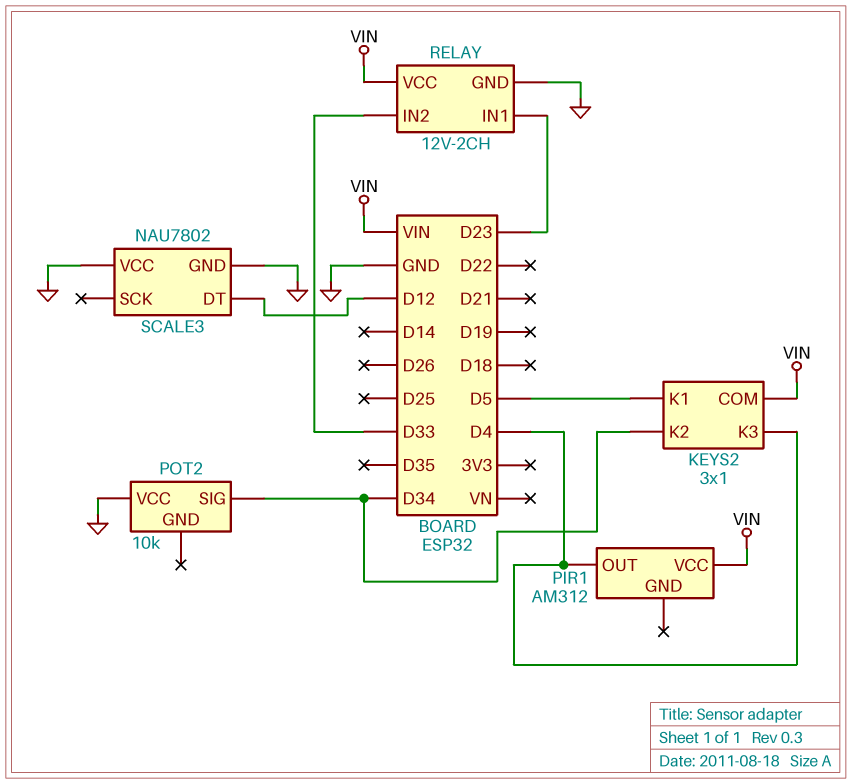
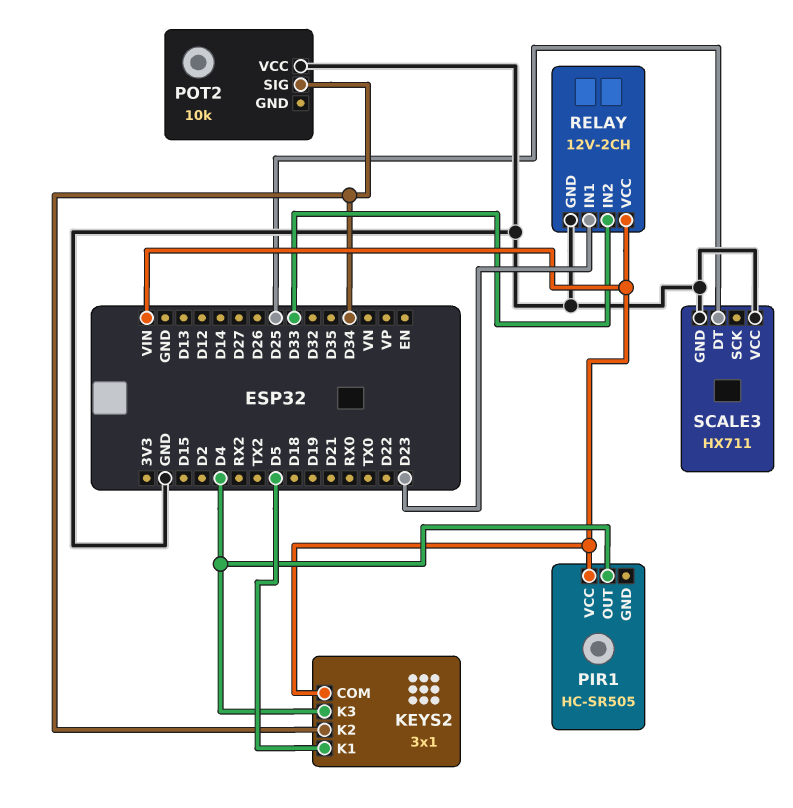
PIR1: AM312 -> HC-SR505
SCALE3: NAU7802 -> HX711
SCALE3 pin DT: D12 -> D25

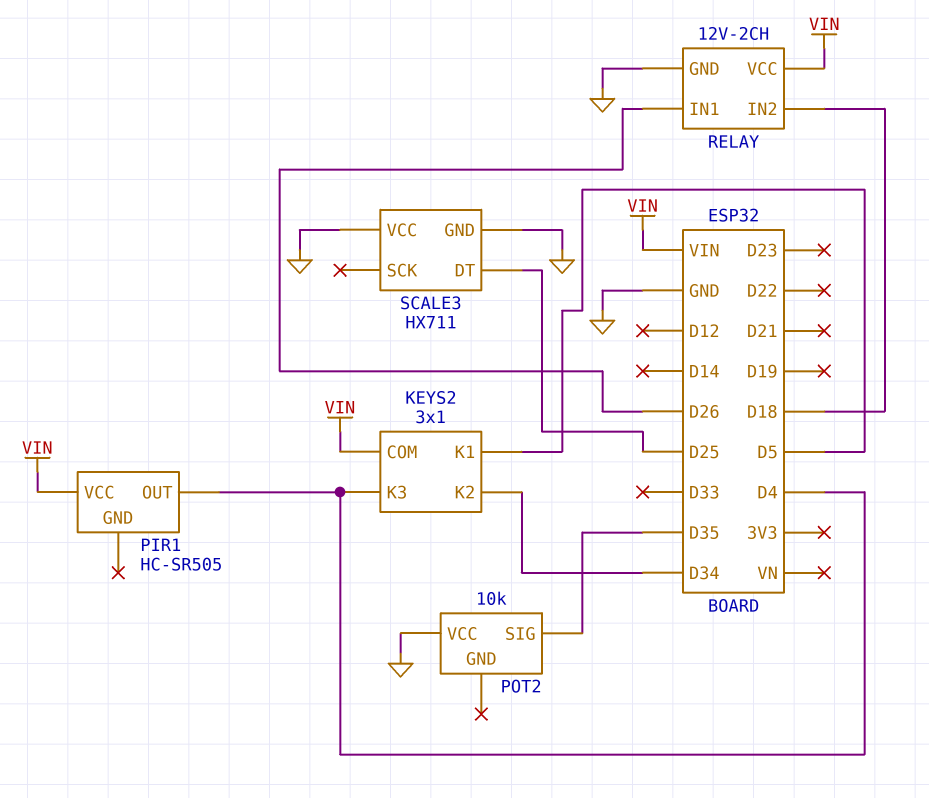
POT2 pin SIG: D34 -> D35
RELAY pin IN1: D23 -> D26
RELAY pin IN2: D33 -> D18

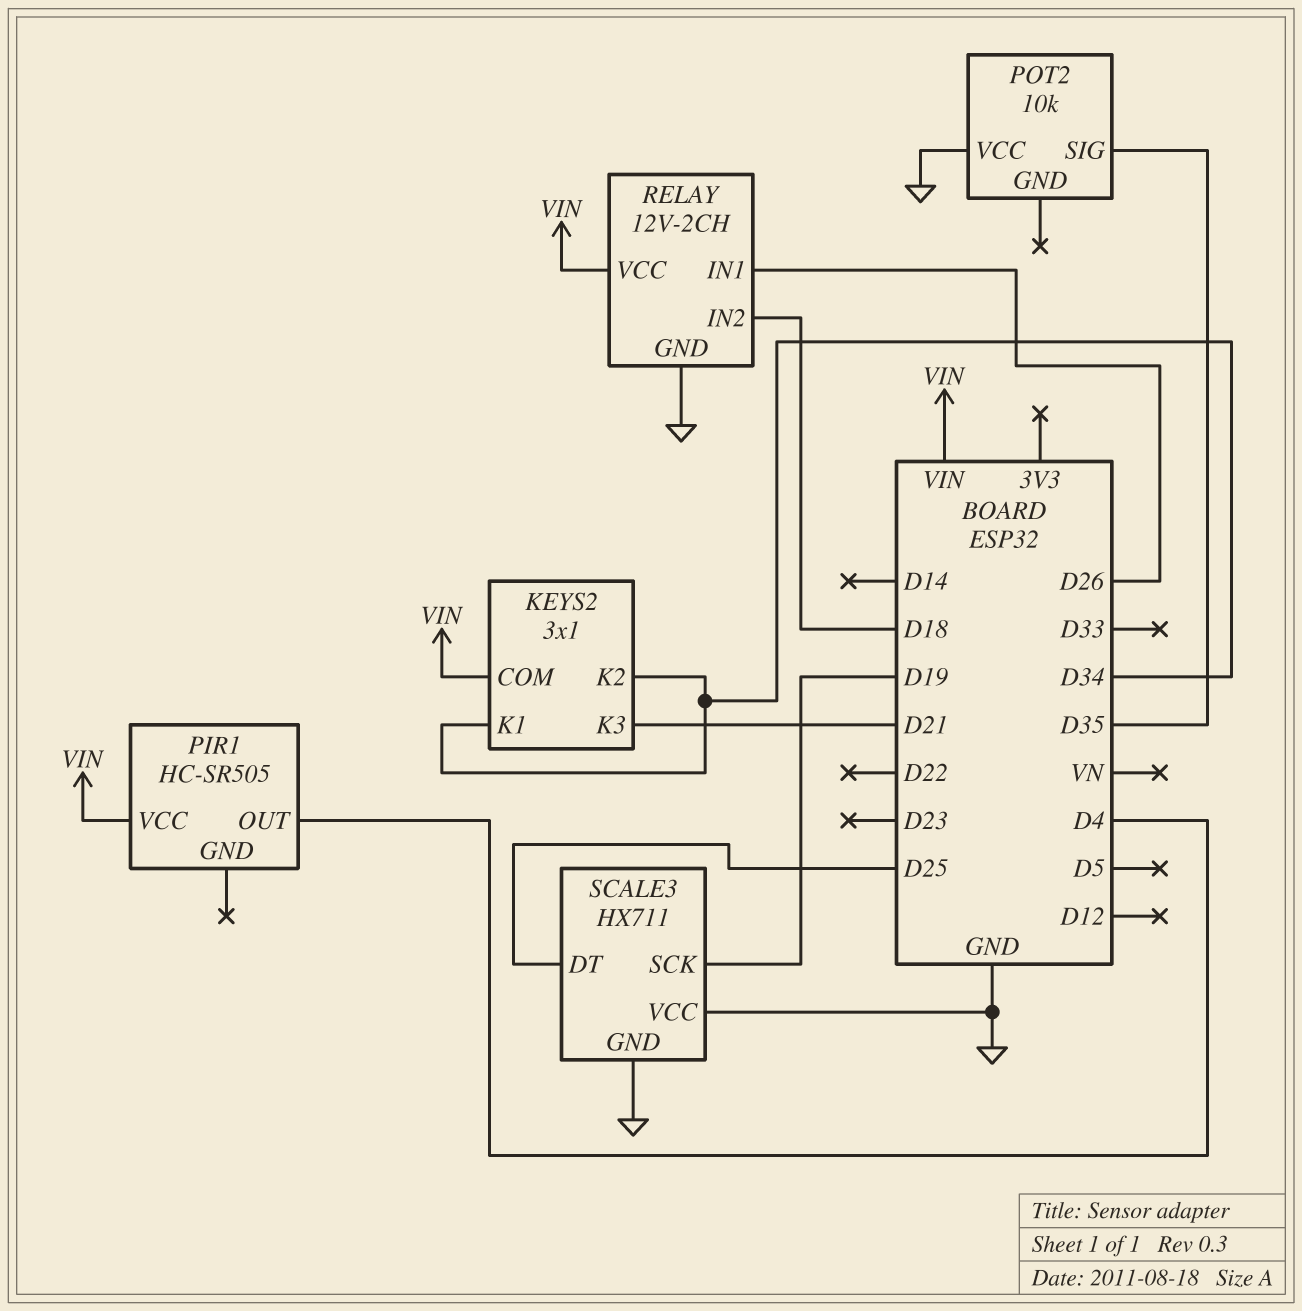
KEYS2 pin K1: D5 -> D34
KEYS2 pin K3: D4 -> D21
SCALE3 pin SCK: none -> D19

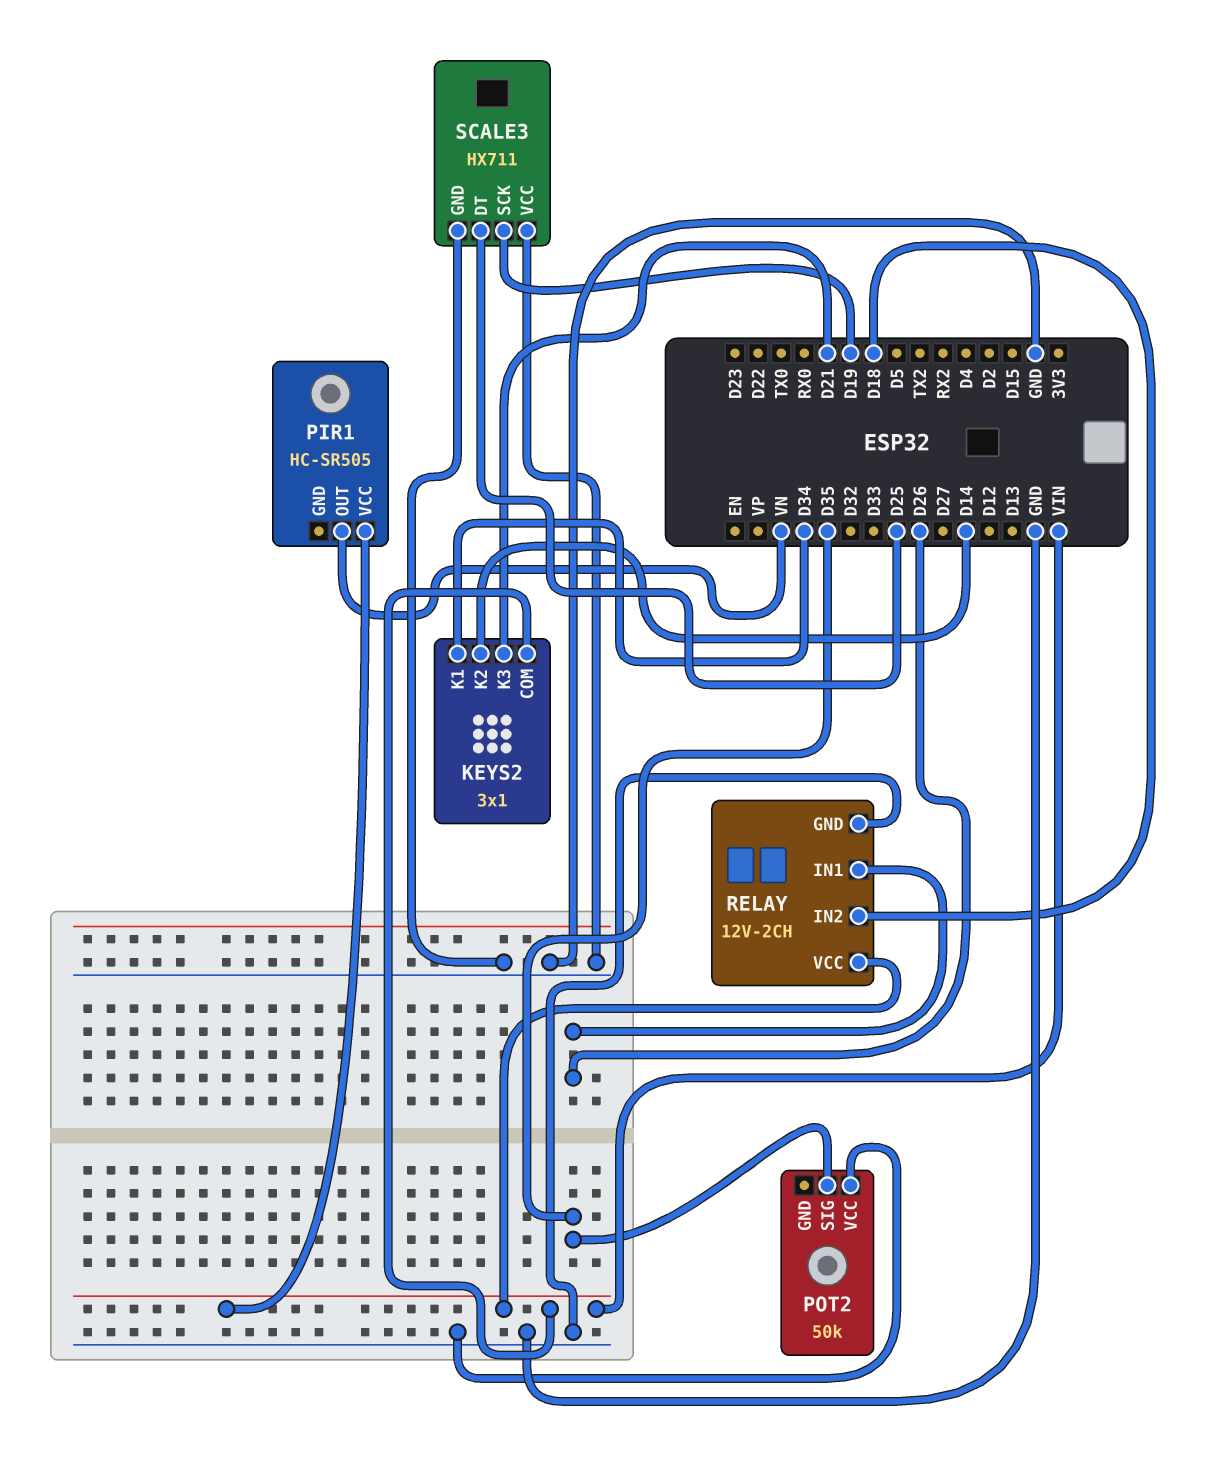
KEYS2 pin K2: D34 -> D14
PIR1 pin OUT: D4 -> VN
POT2: 10k -> 50k

